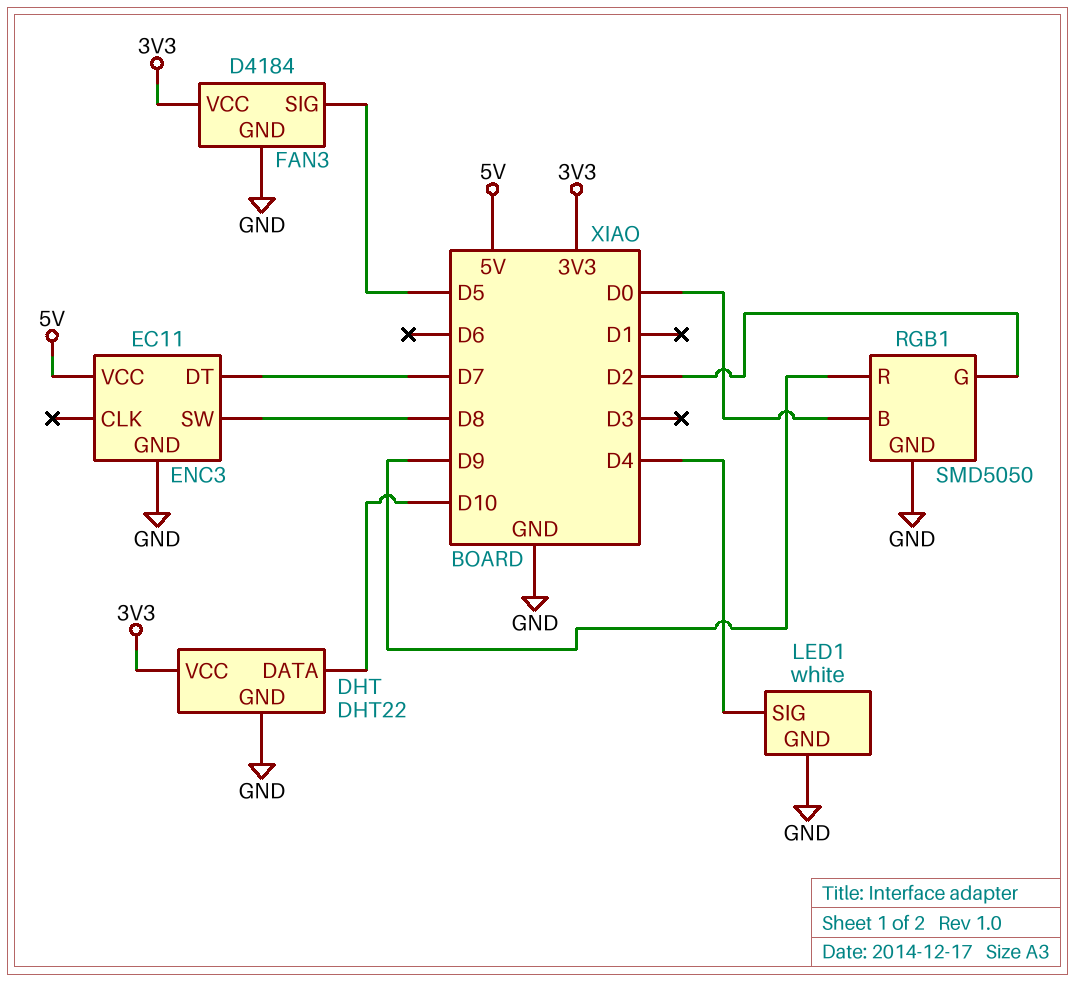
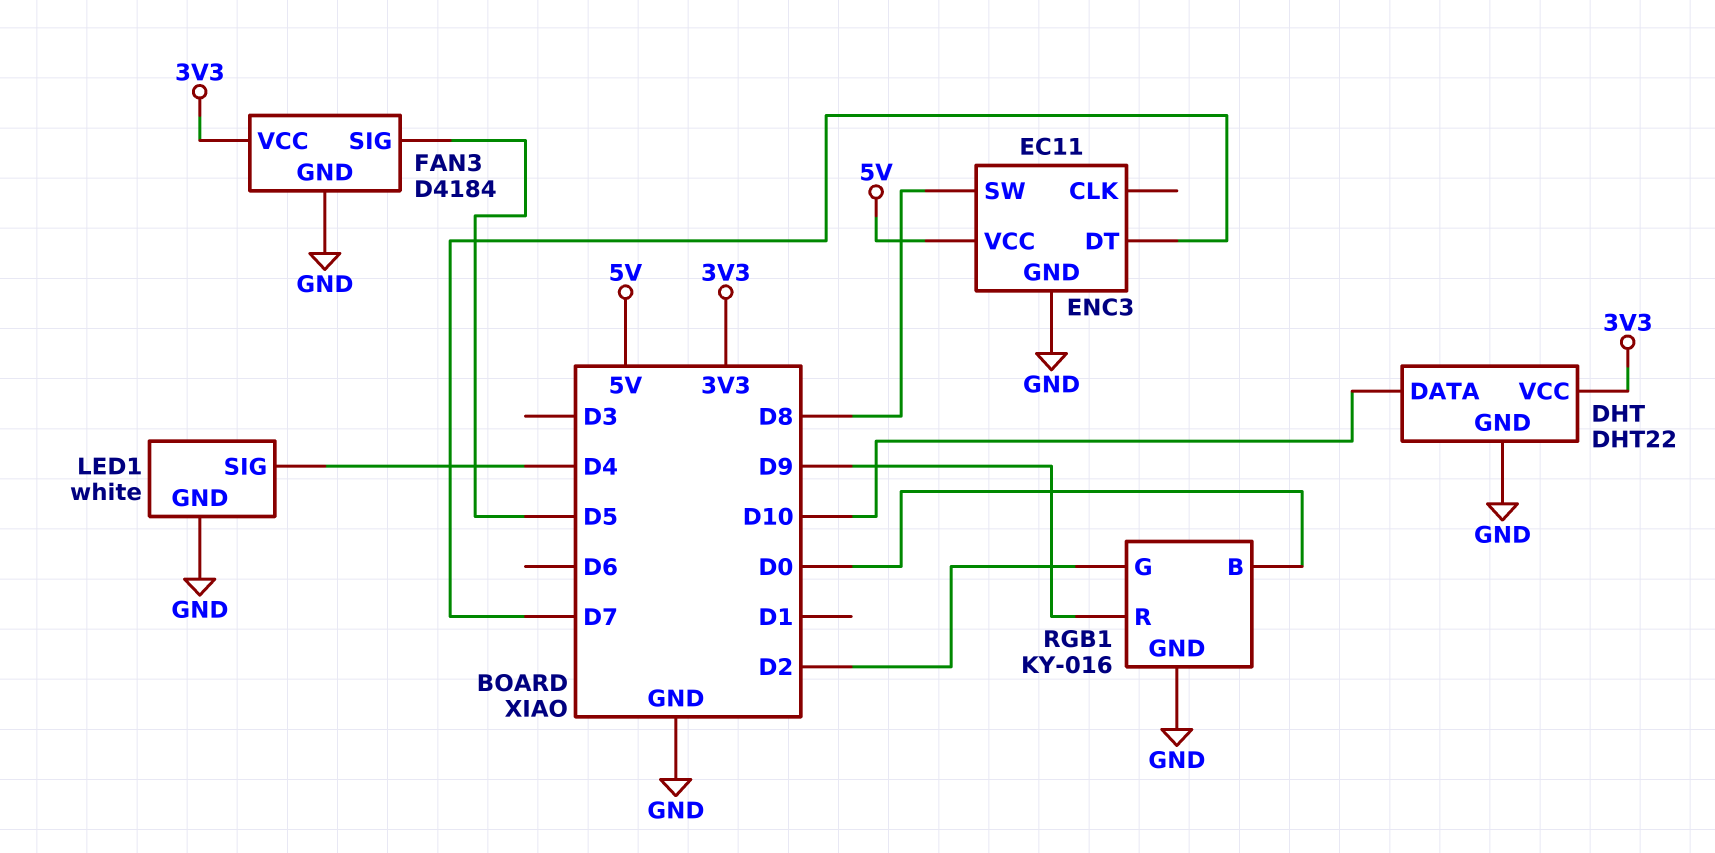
RGB1: SMD5050 -> KY-016

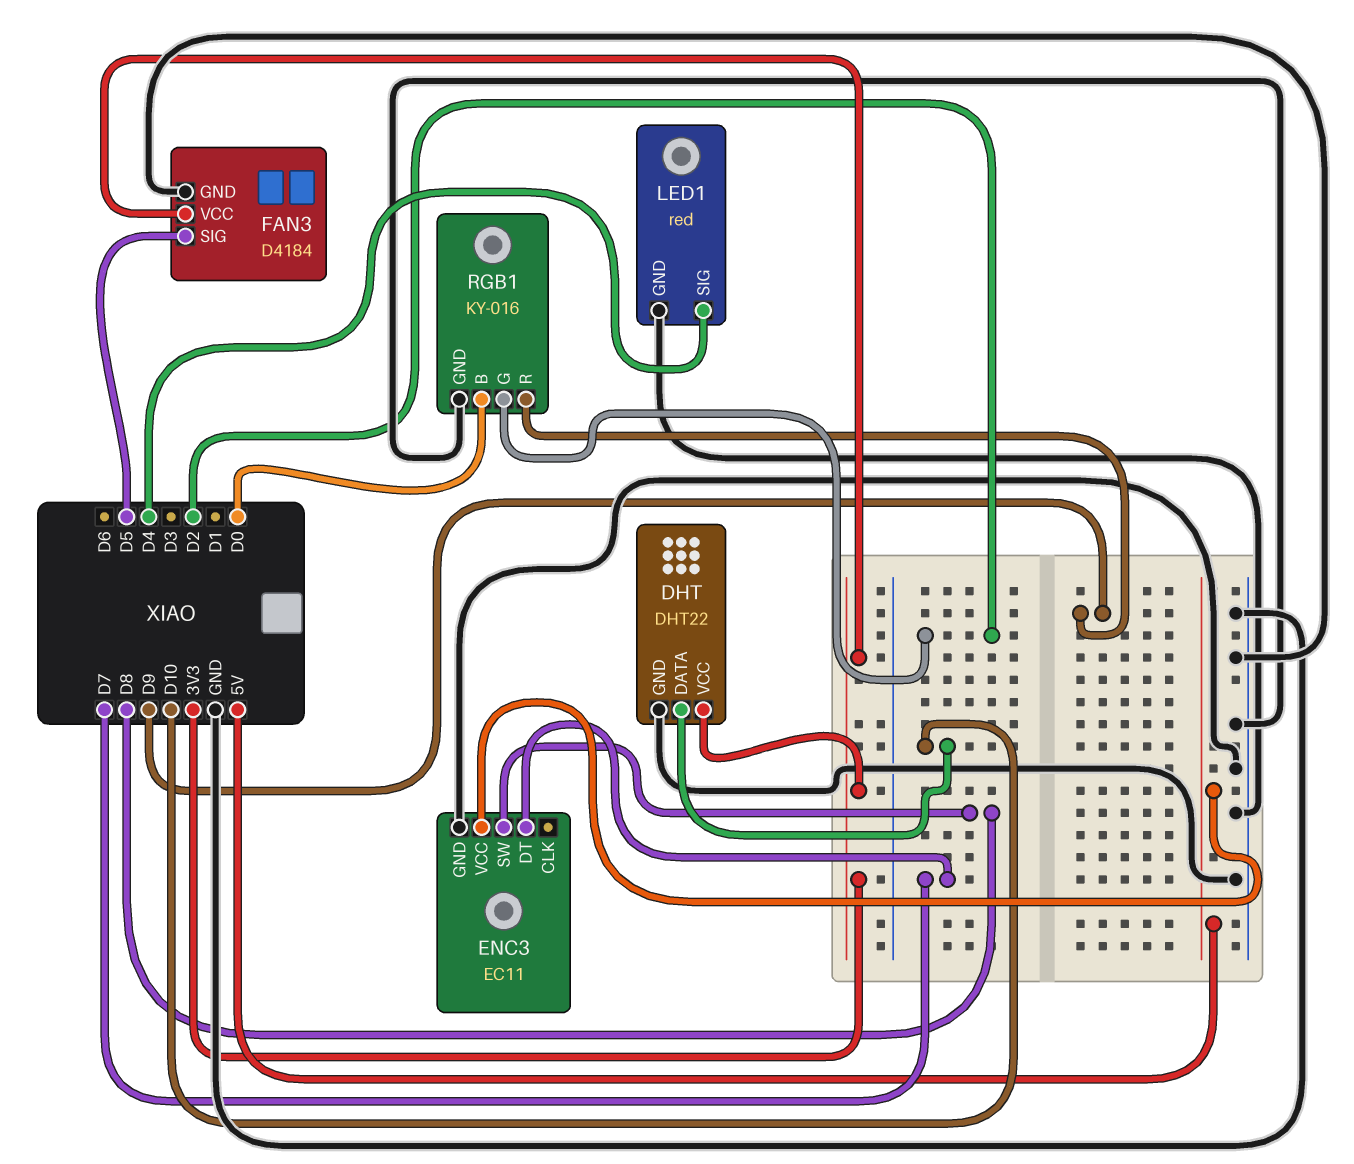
LED1: white -> red

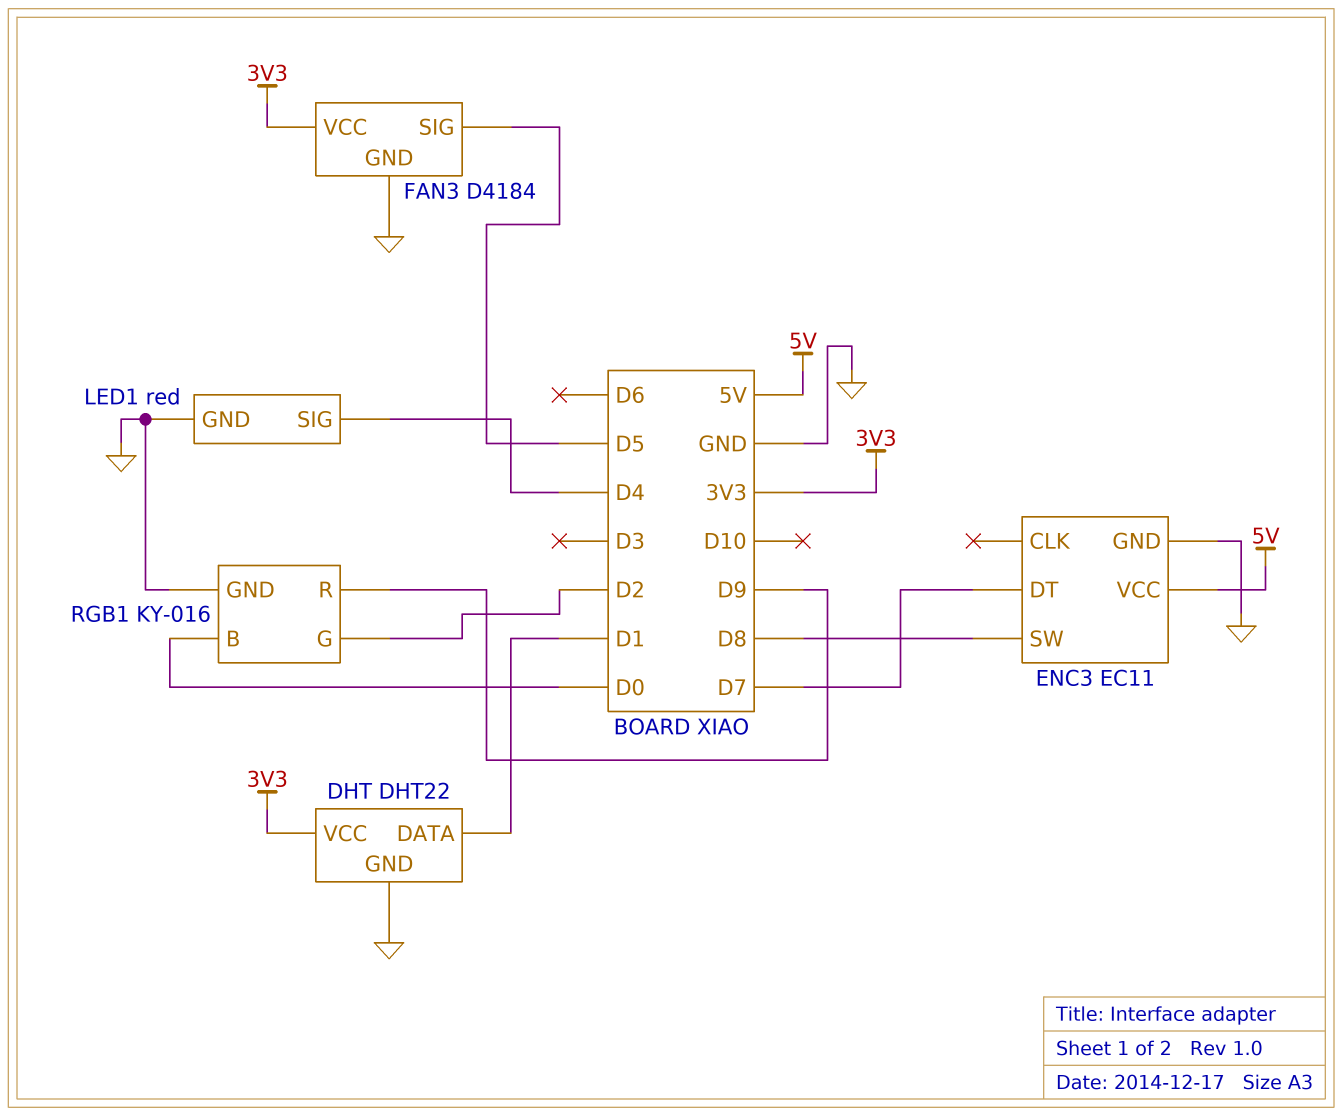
DHT pin DATA: D10 -> D1

